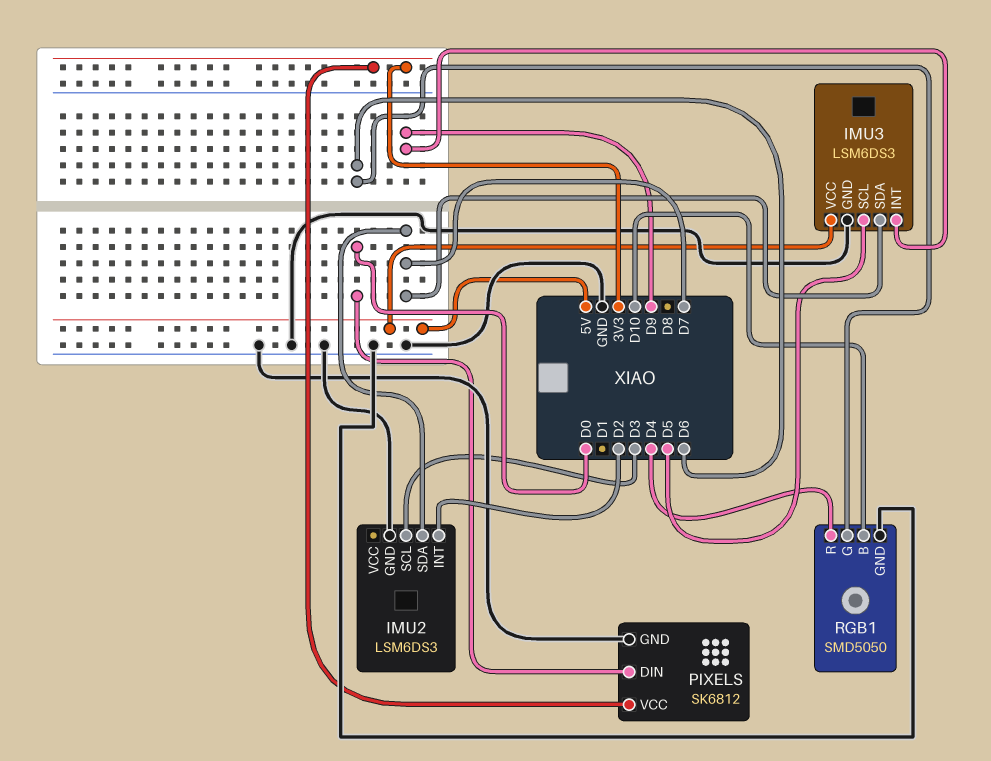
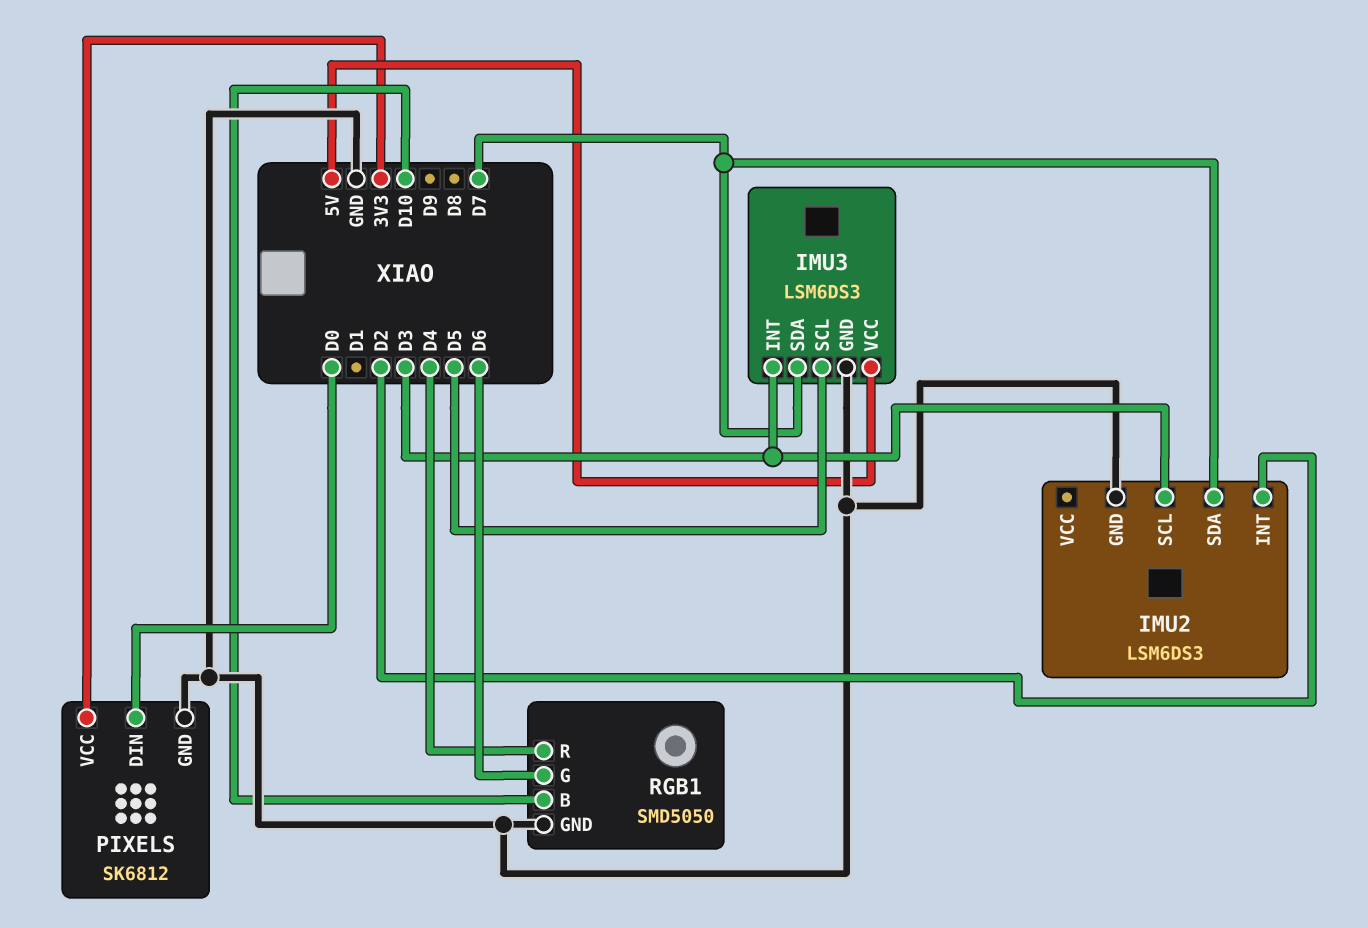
IMU3 pin INT: D9 -> D3

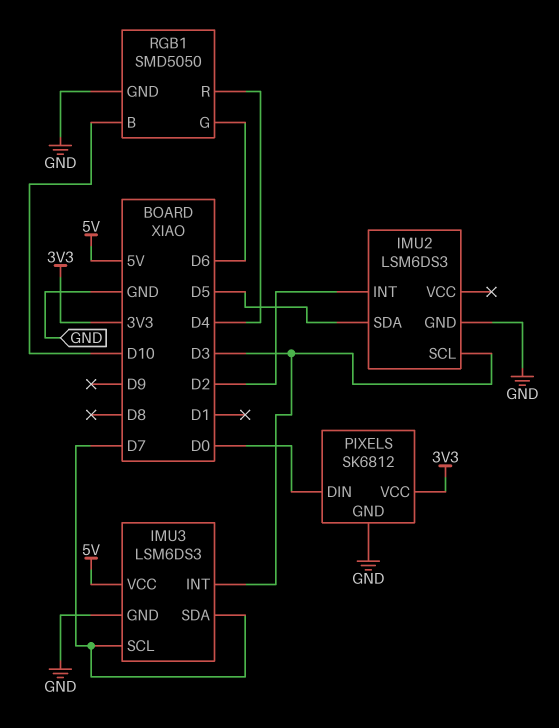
IMU2 pin SDA: D7 -> D5
IMU3 pin SCL: D5 -> D7

